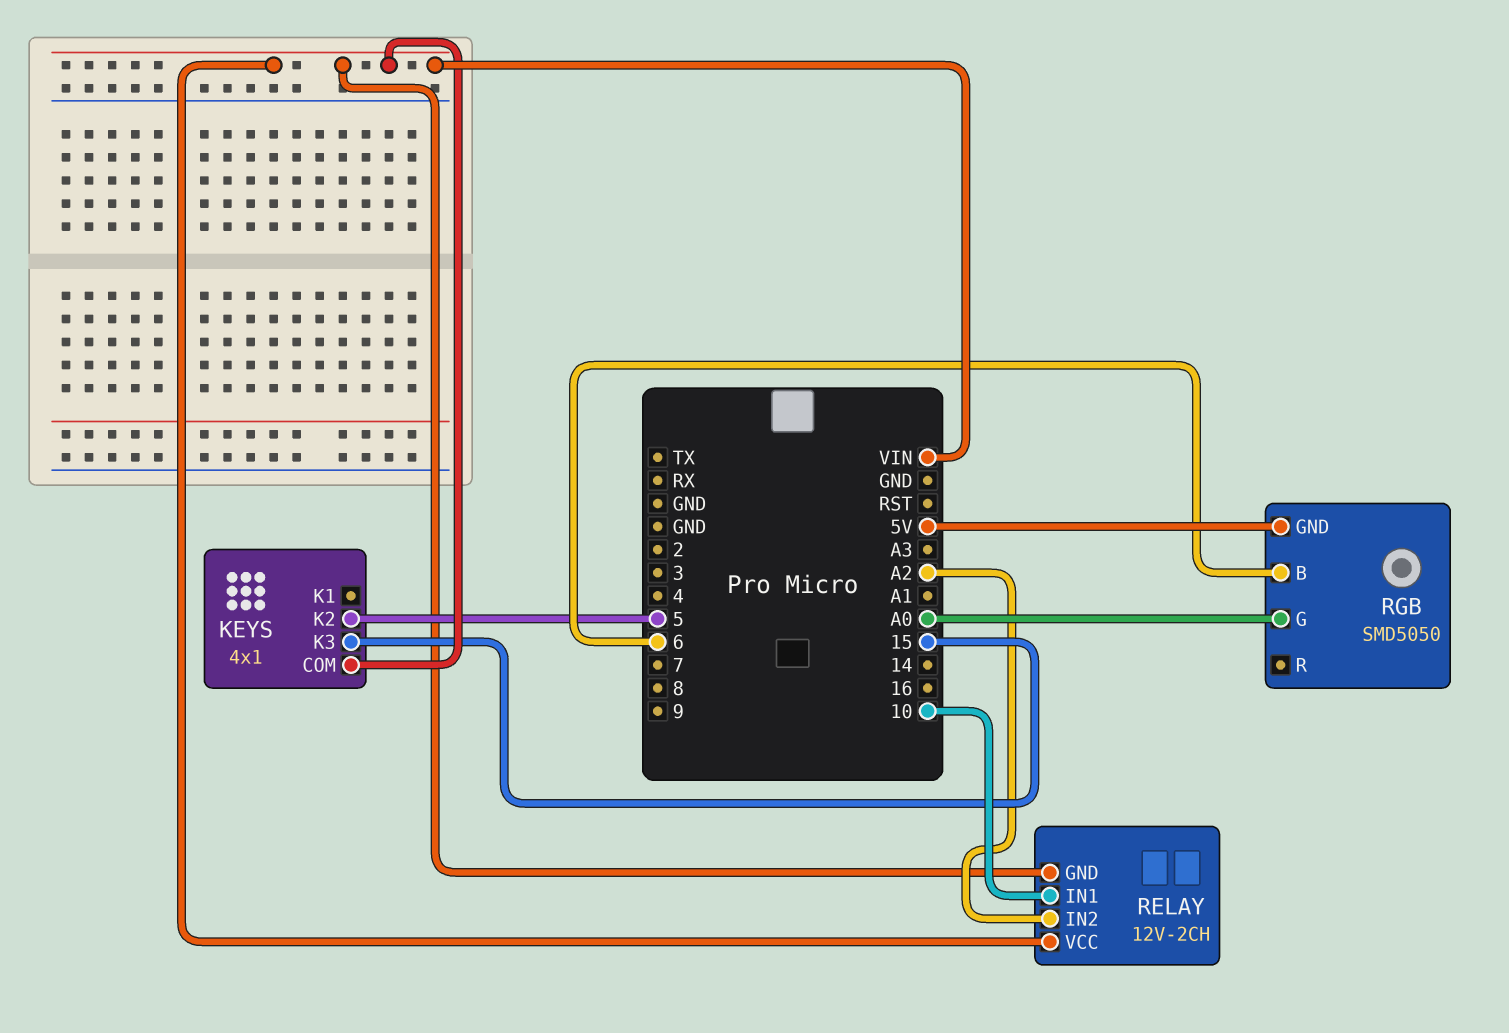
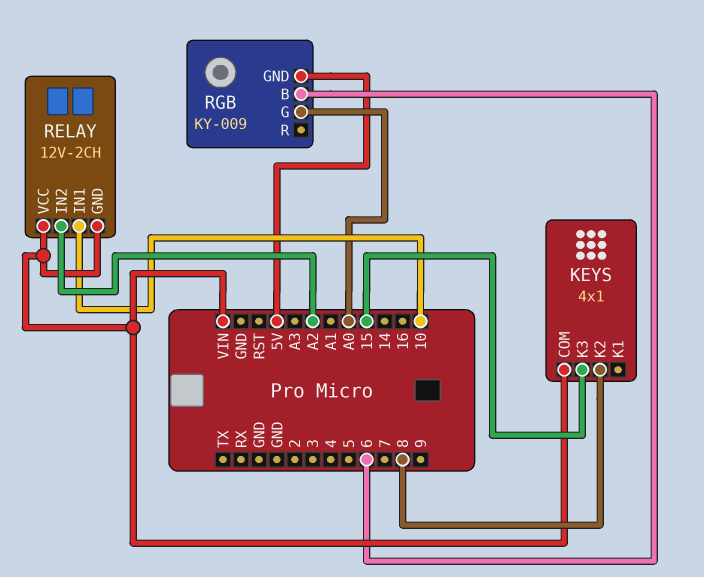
KEYS pin K2: 5 -> 8
RGB: SMD5050 -> KY-009

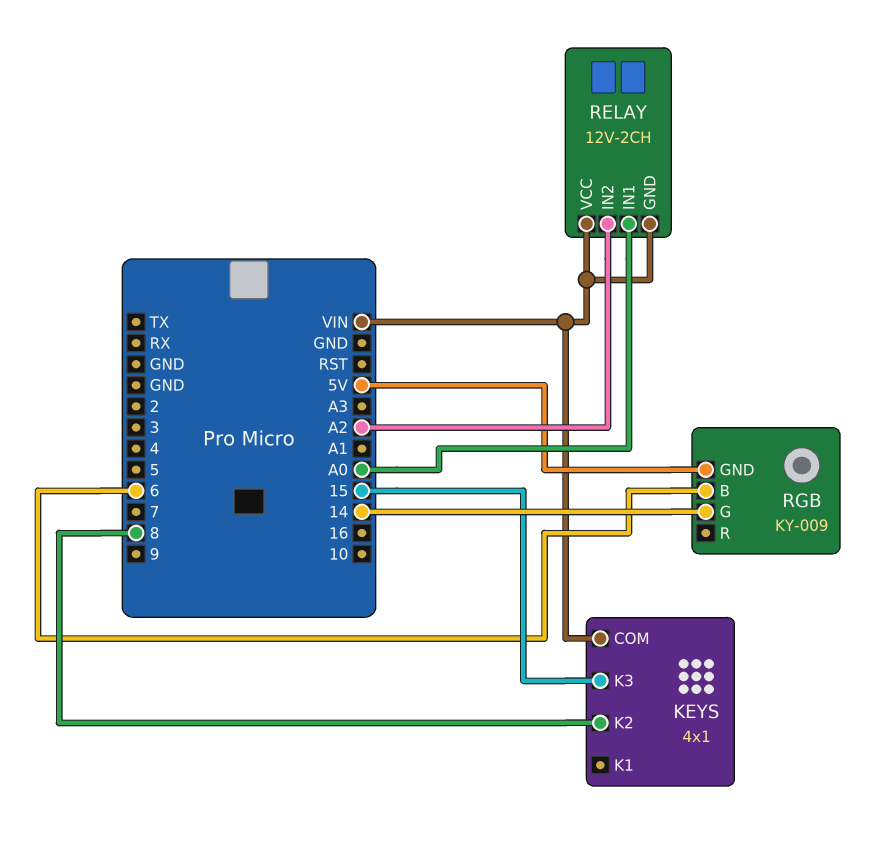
RELAY pin IN1: 10 -> A0
RGB pin G: A0 -> 14

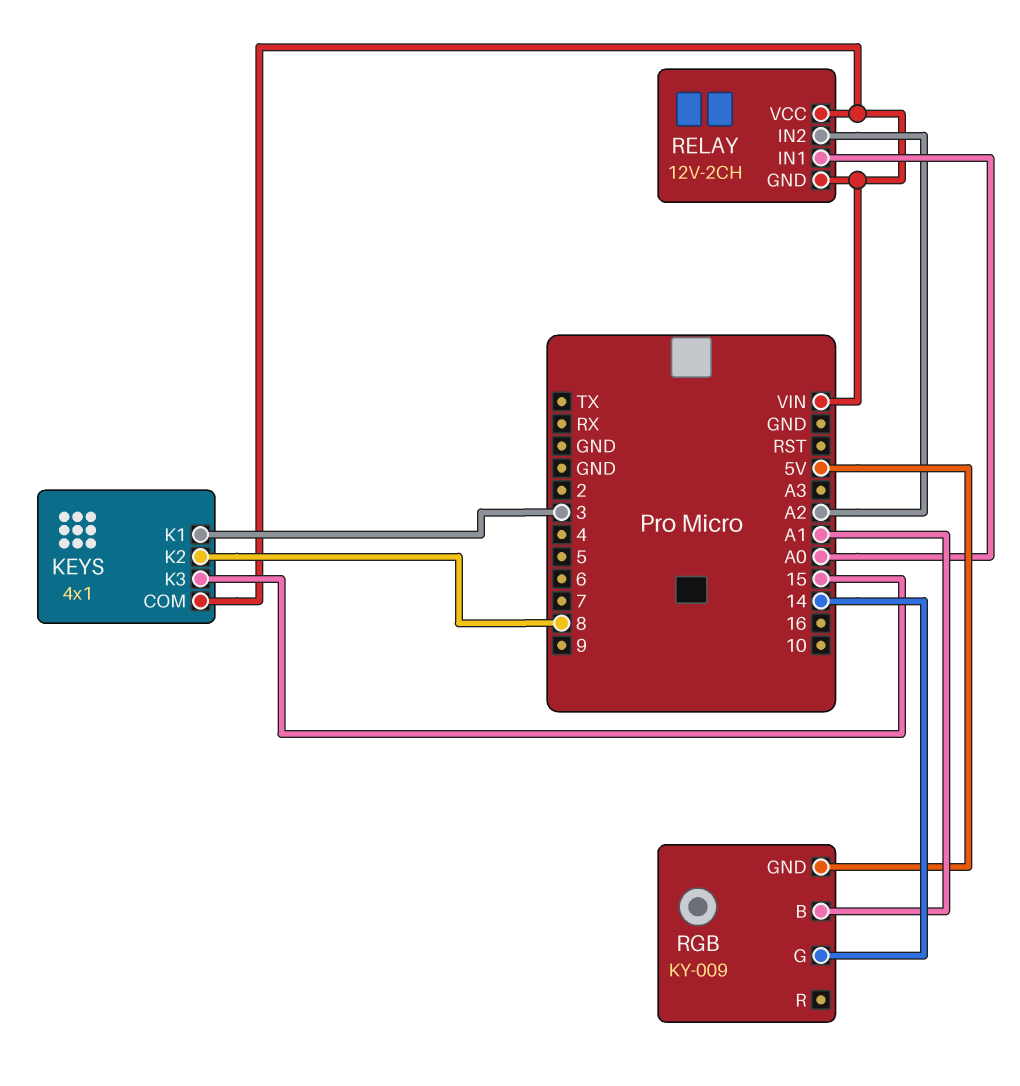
KEYS pin K1: none -> 3
RGB pin B: 6 -> A1

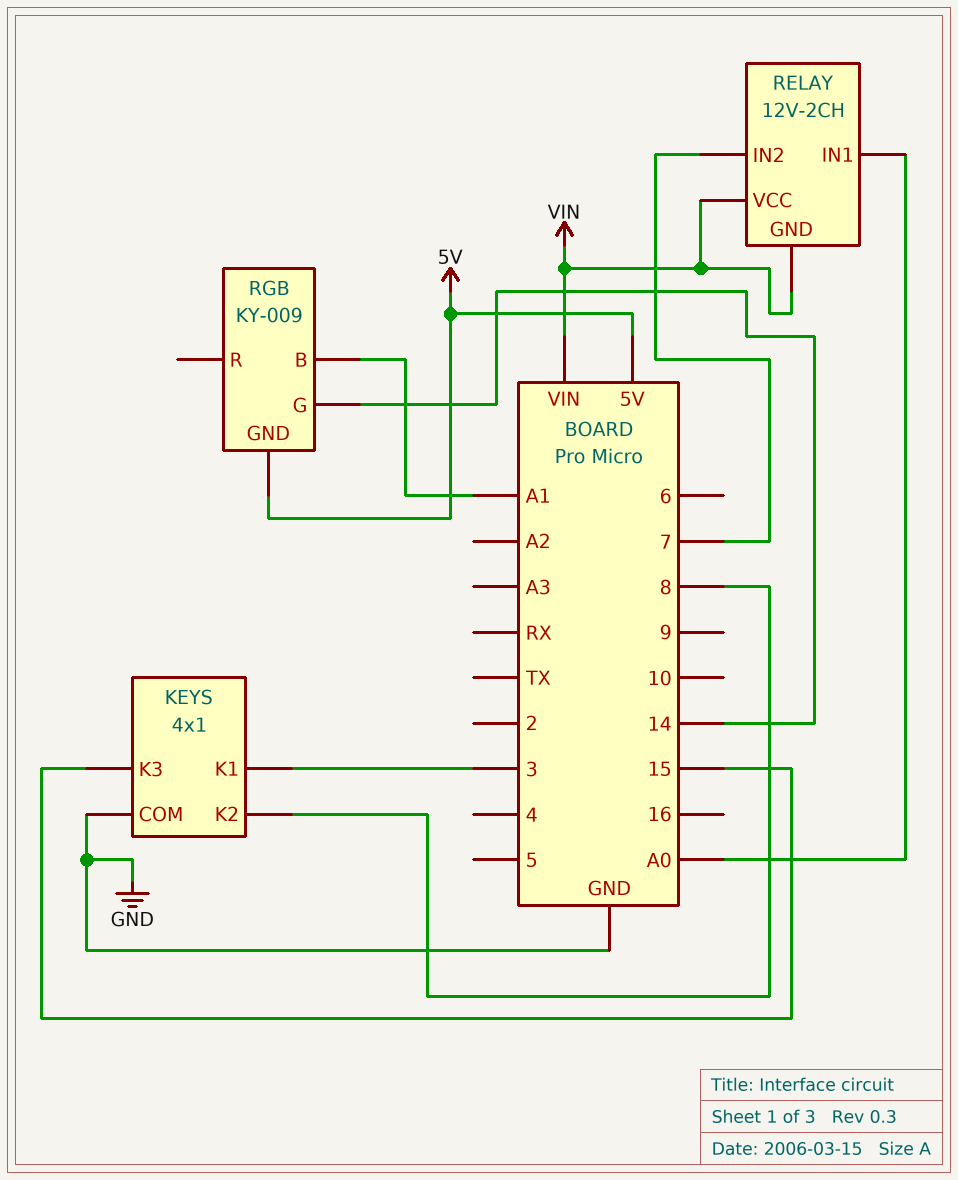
KEYS pin COM: VIN -> GND
RELAY pin IN2: A2 -> 7

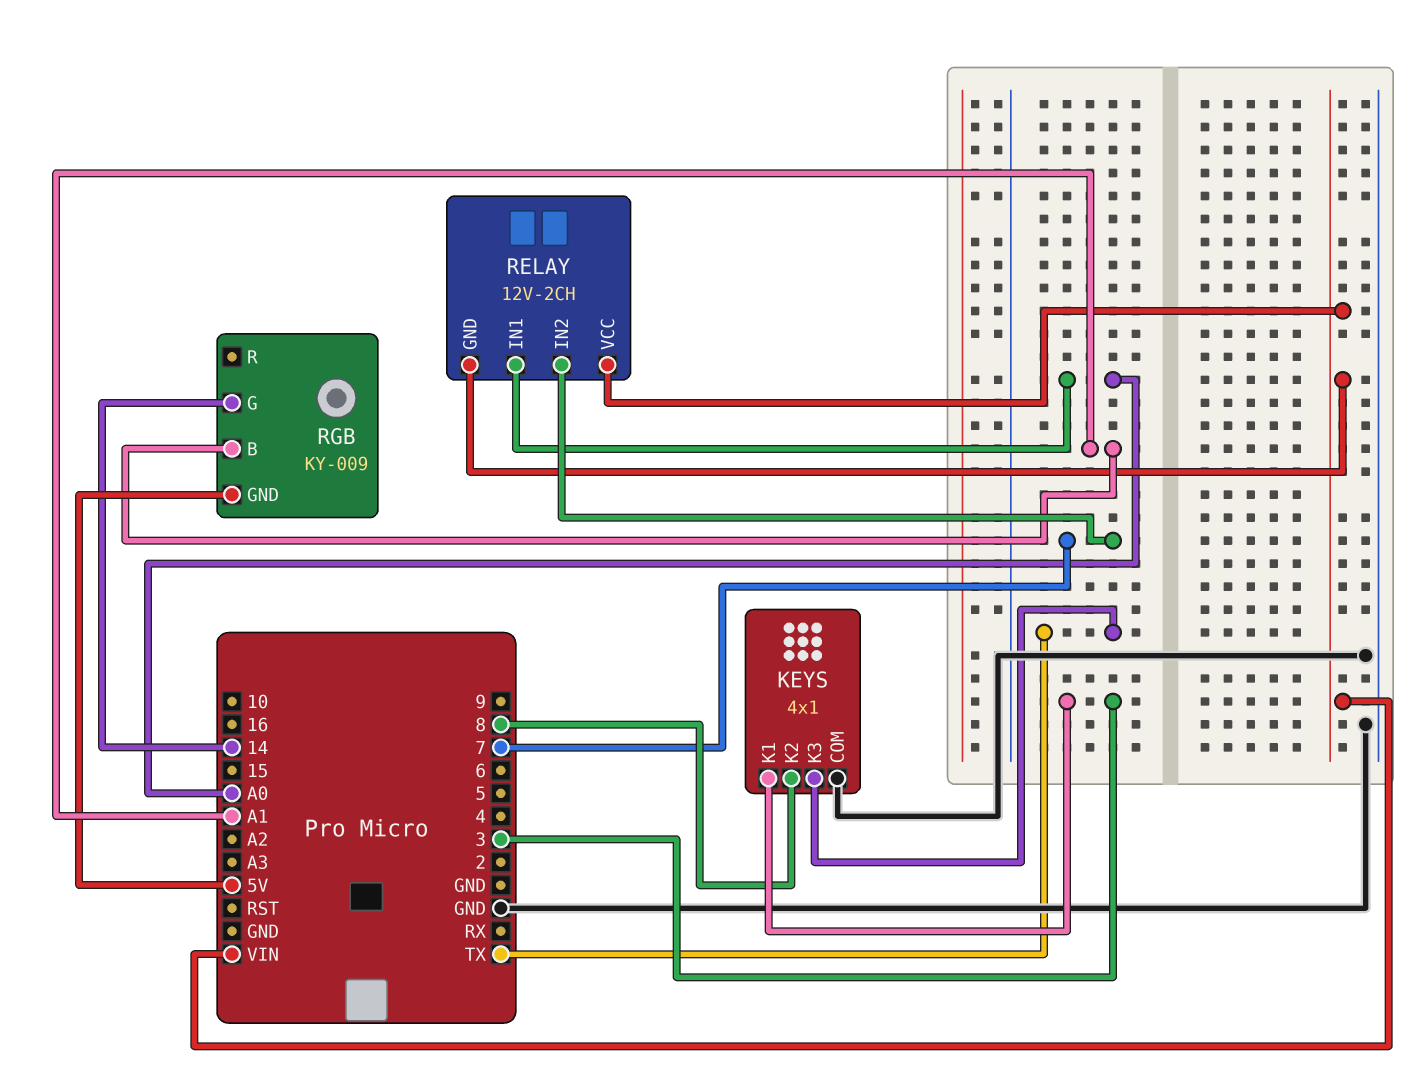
KEYS pin K3: 15 -> TX

